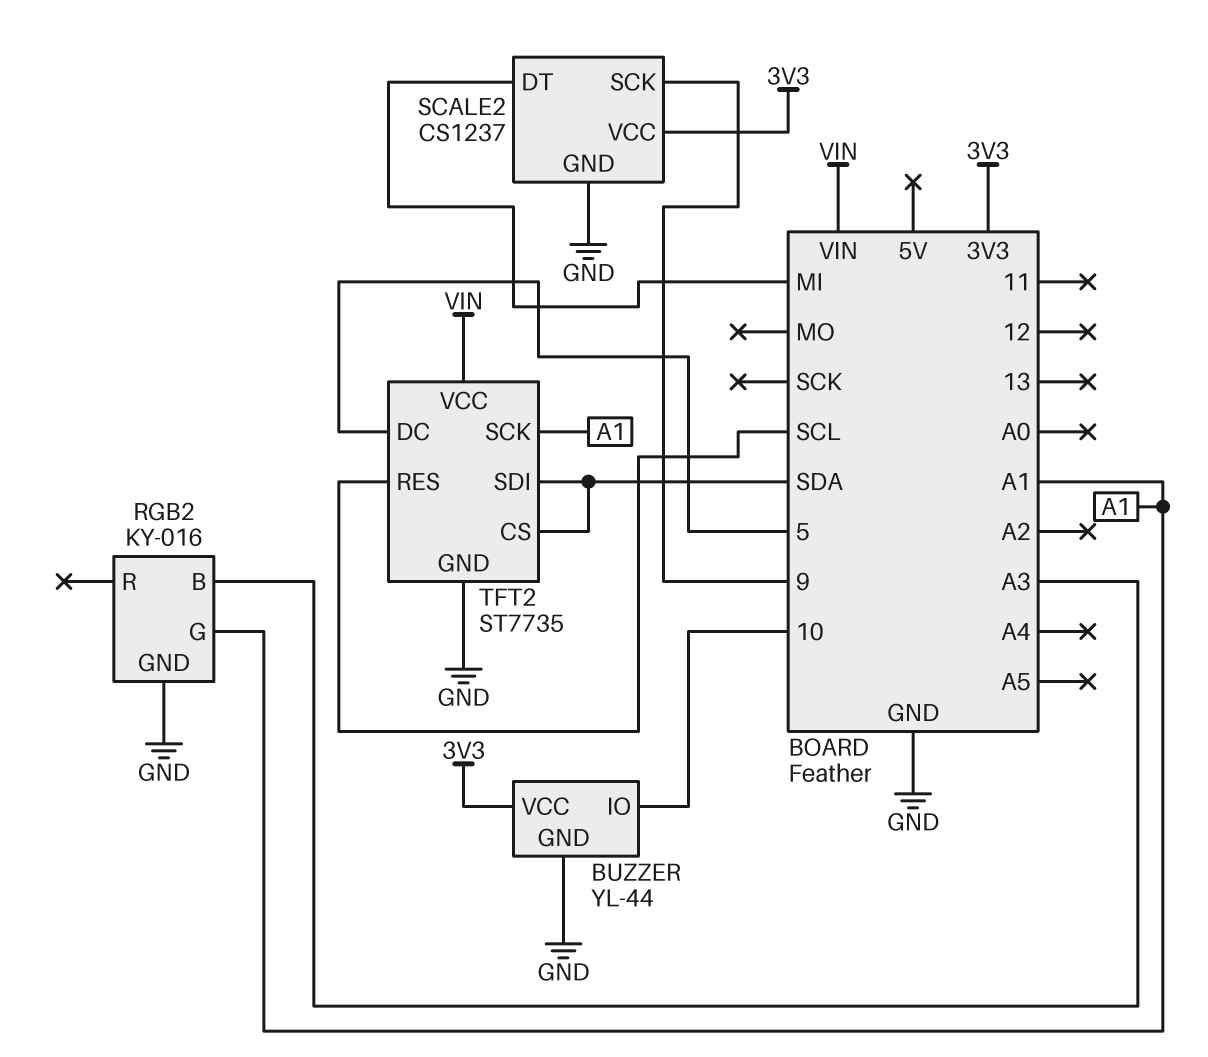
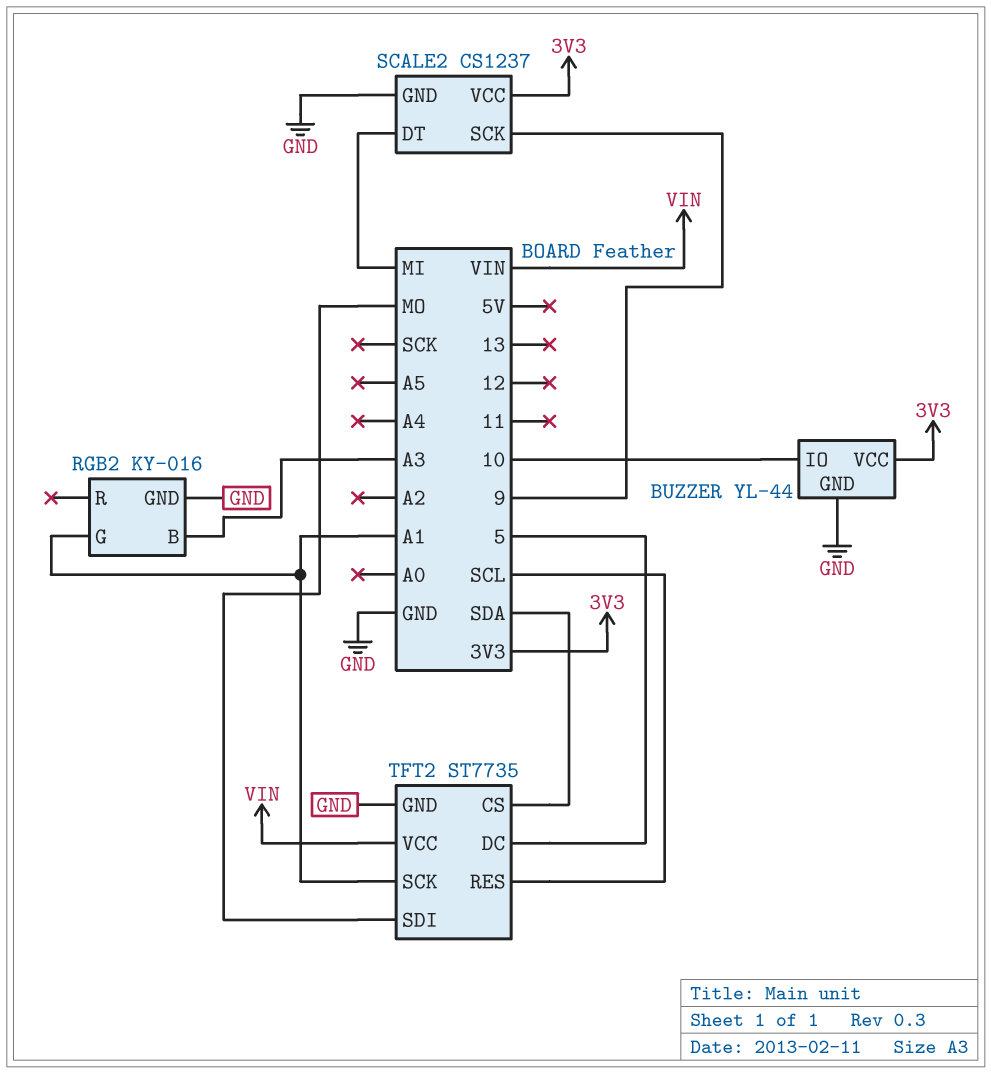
TFT2 pin SDI: SDA -> MO

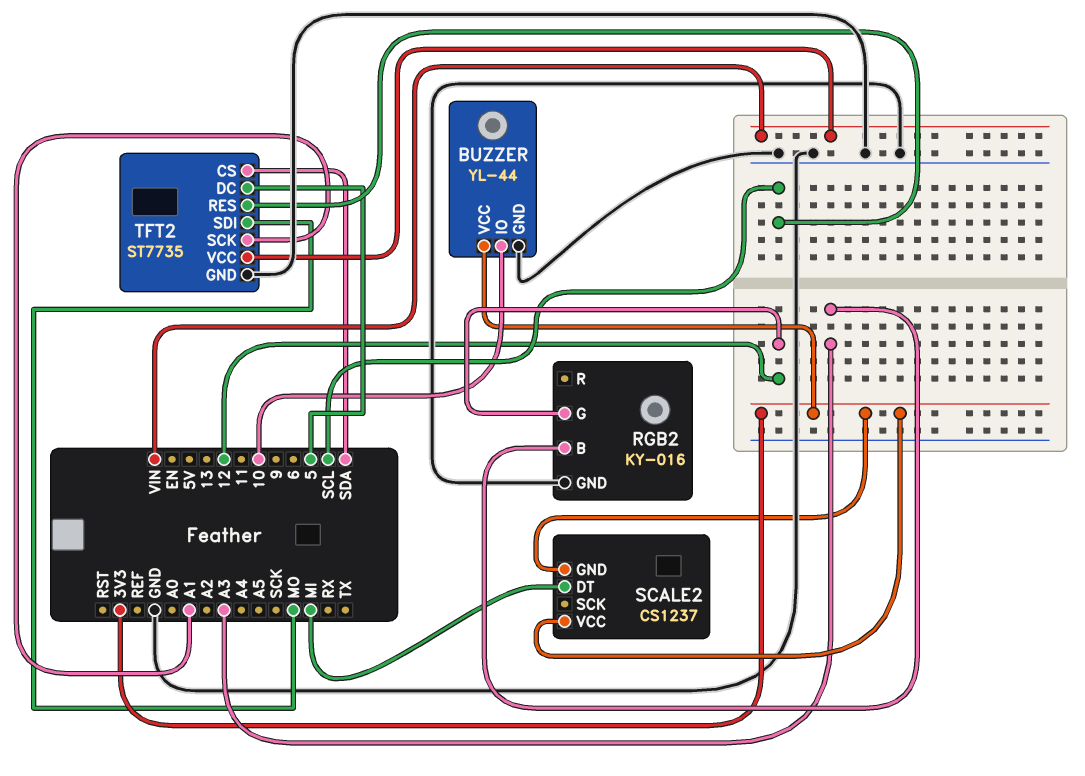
RGB2 pin G: A1 -> 12
SCALE2 pin GND: GND -> 3V3
SCALE2 pin SCK: 9 -> none

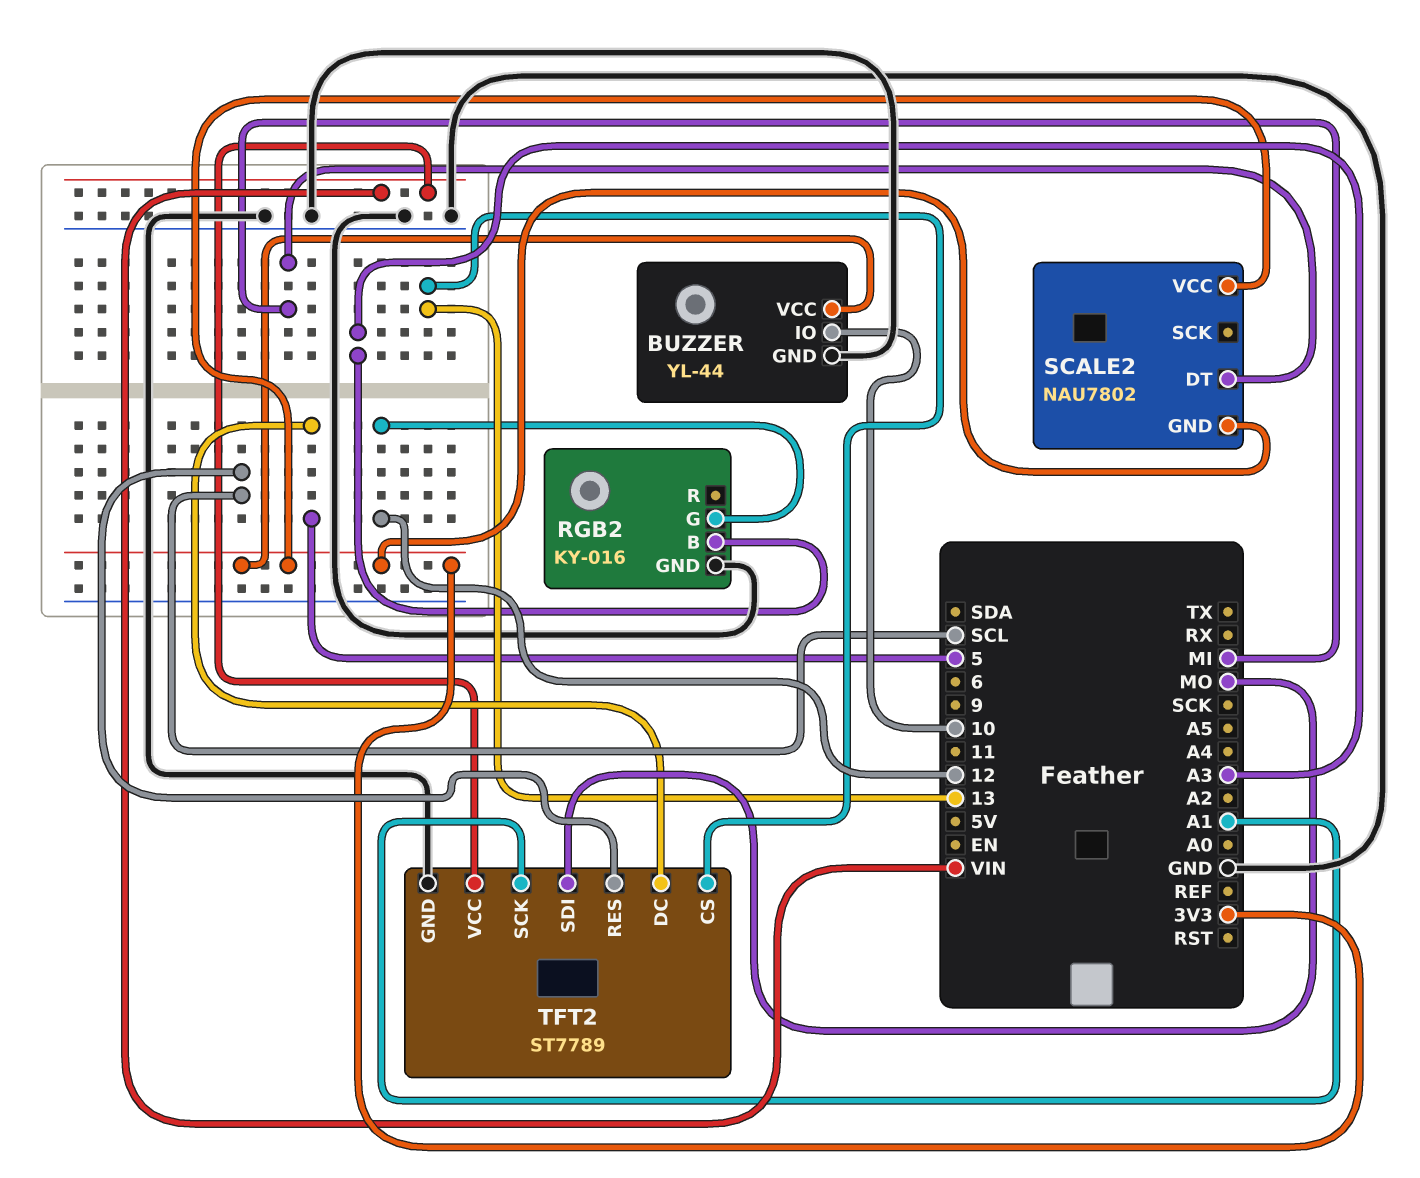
SCALE2: CS1237 -> NAU7802
TFT2: ST7735 -> ST7789
TFT2 pin CS: SDA -> 13

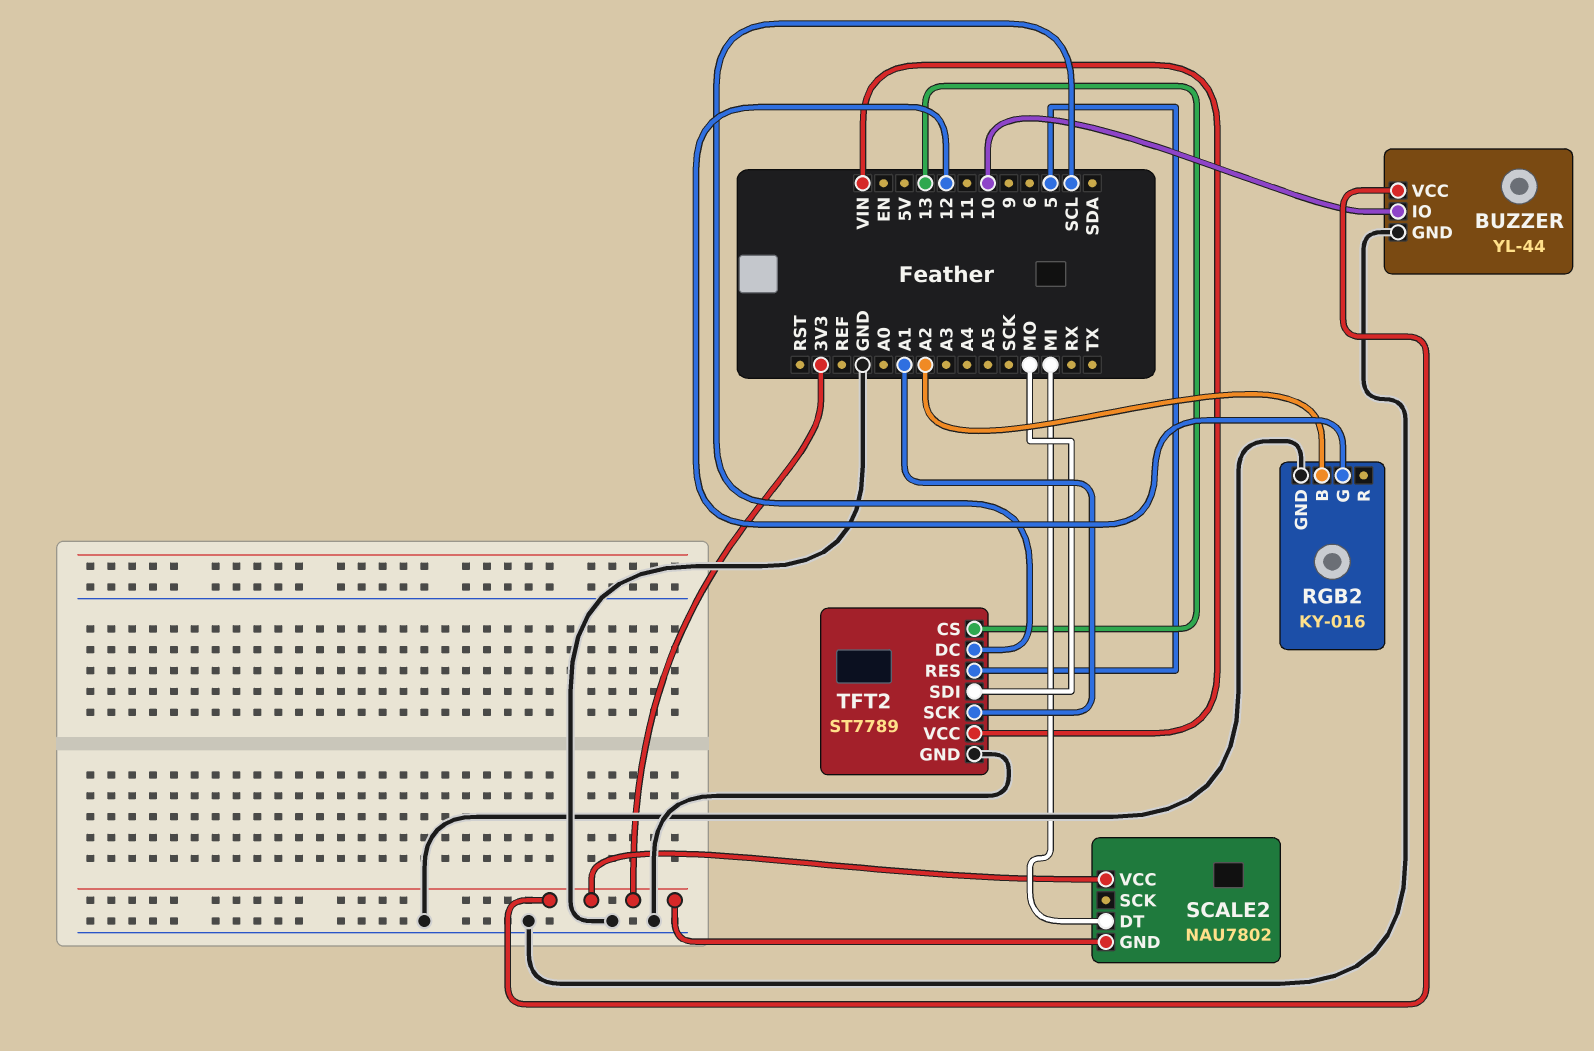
RGB2 pin B: A3 -> A2
TFT2 pin DC: 5 -> SCL
TFT2 pin RES: SCL -> 5

